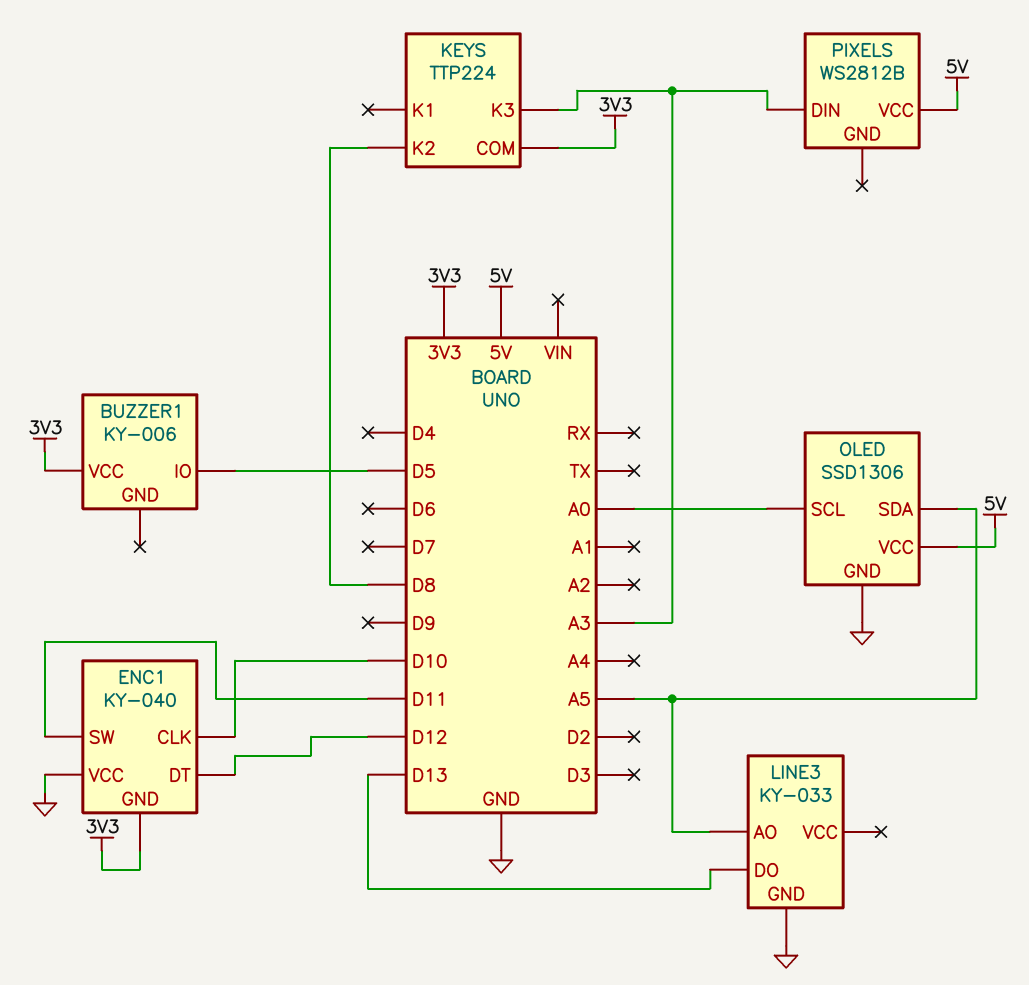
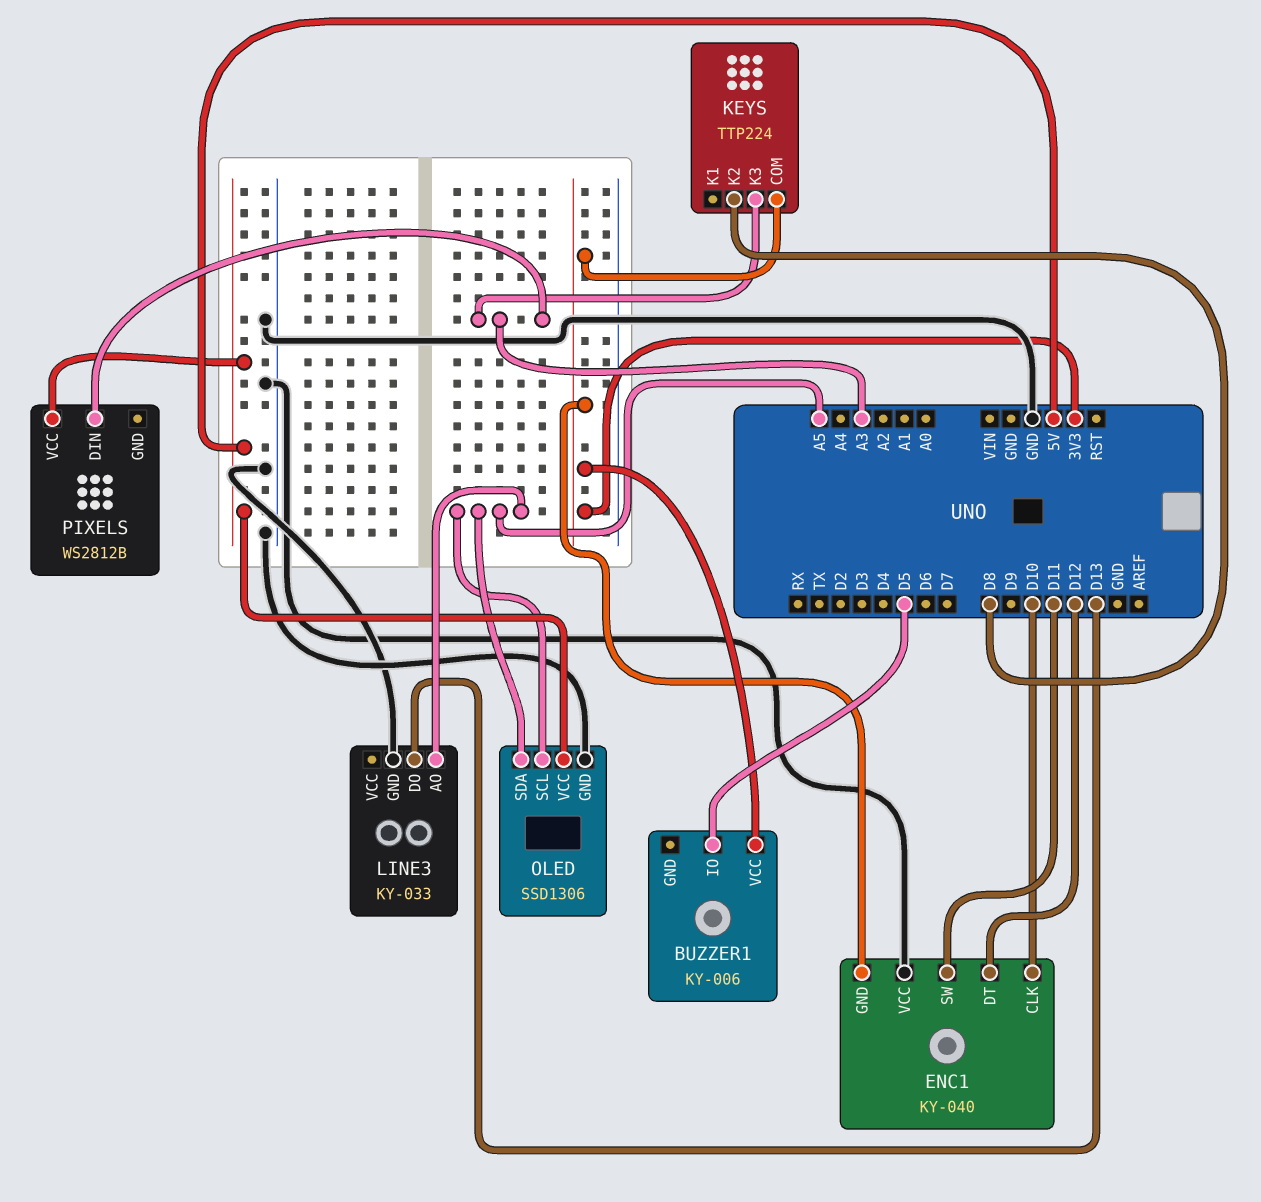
OLED pin SCL: A0 -> A5

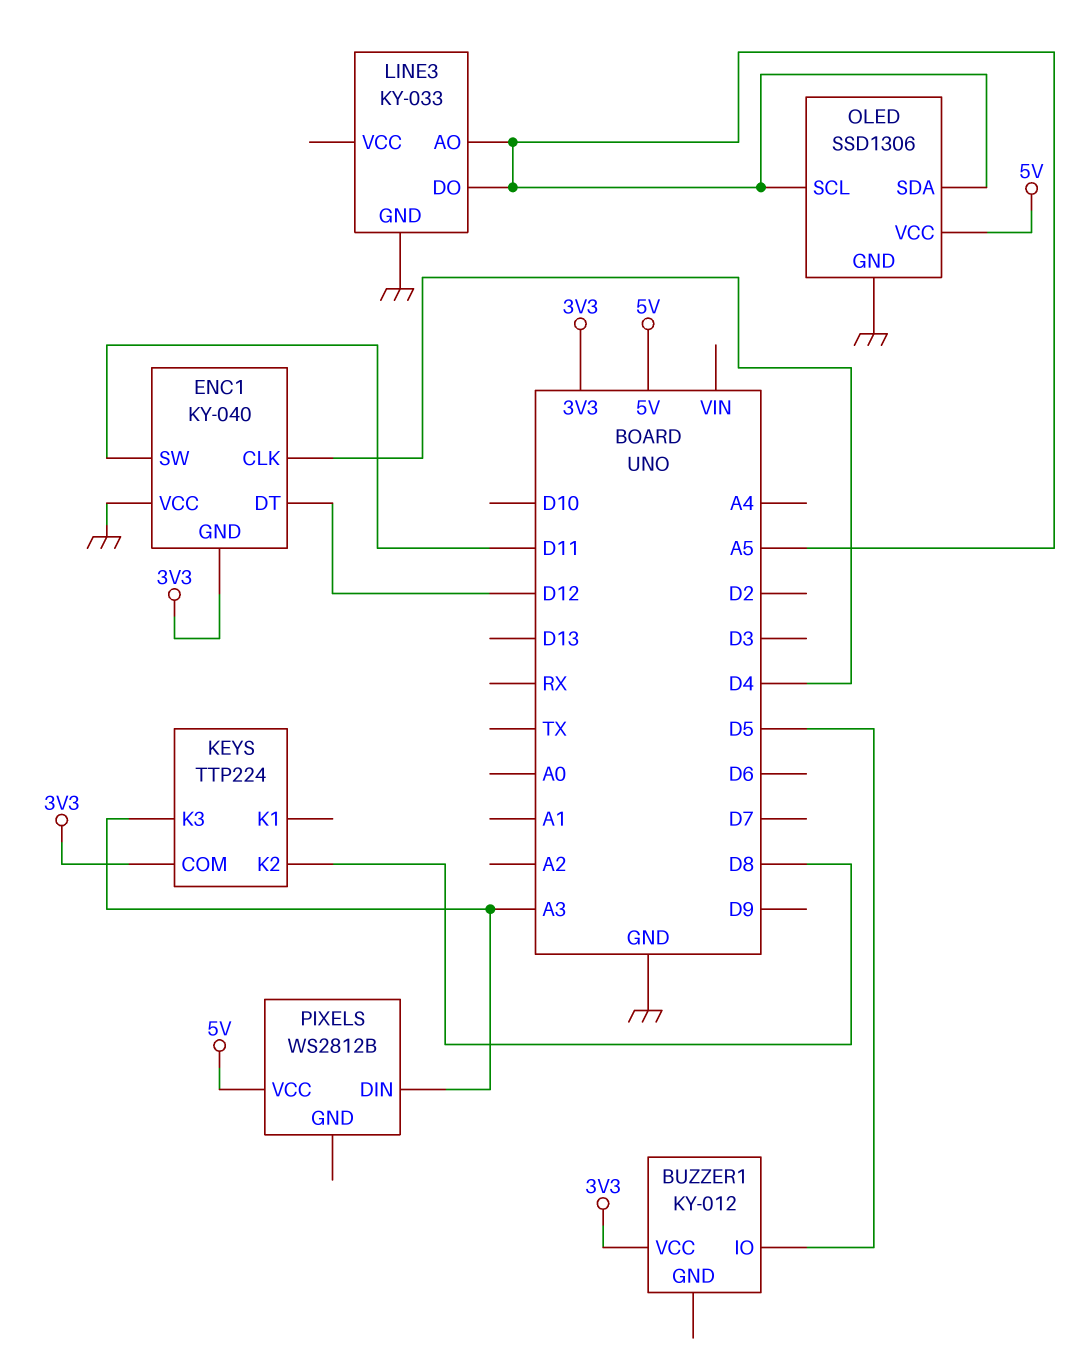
BUZZER1: KY-006 -> KY-012
ENC1 pin CLK: D10 -> D4
LINE3 pin DO: D13 -> A5

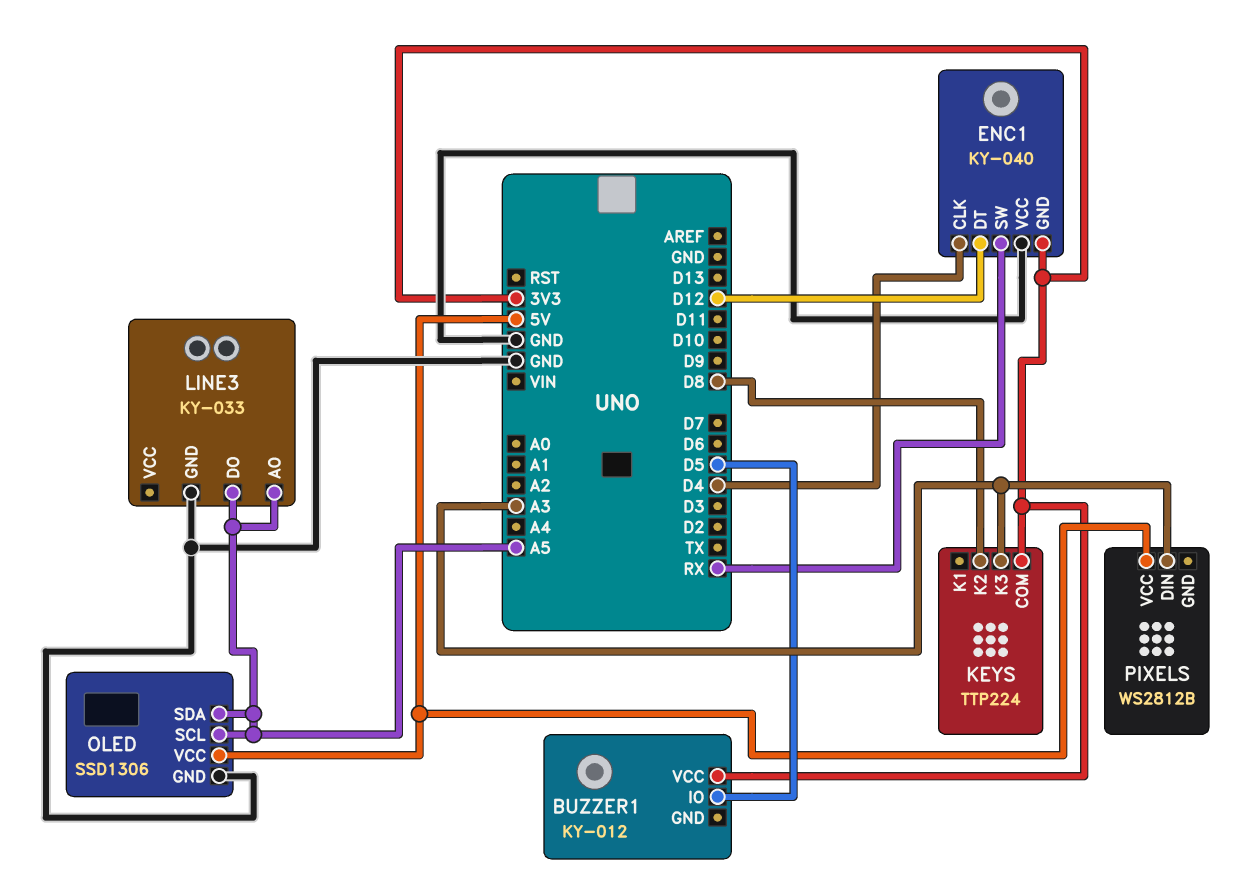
ENC1 pin SW: D11 -> RX

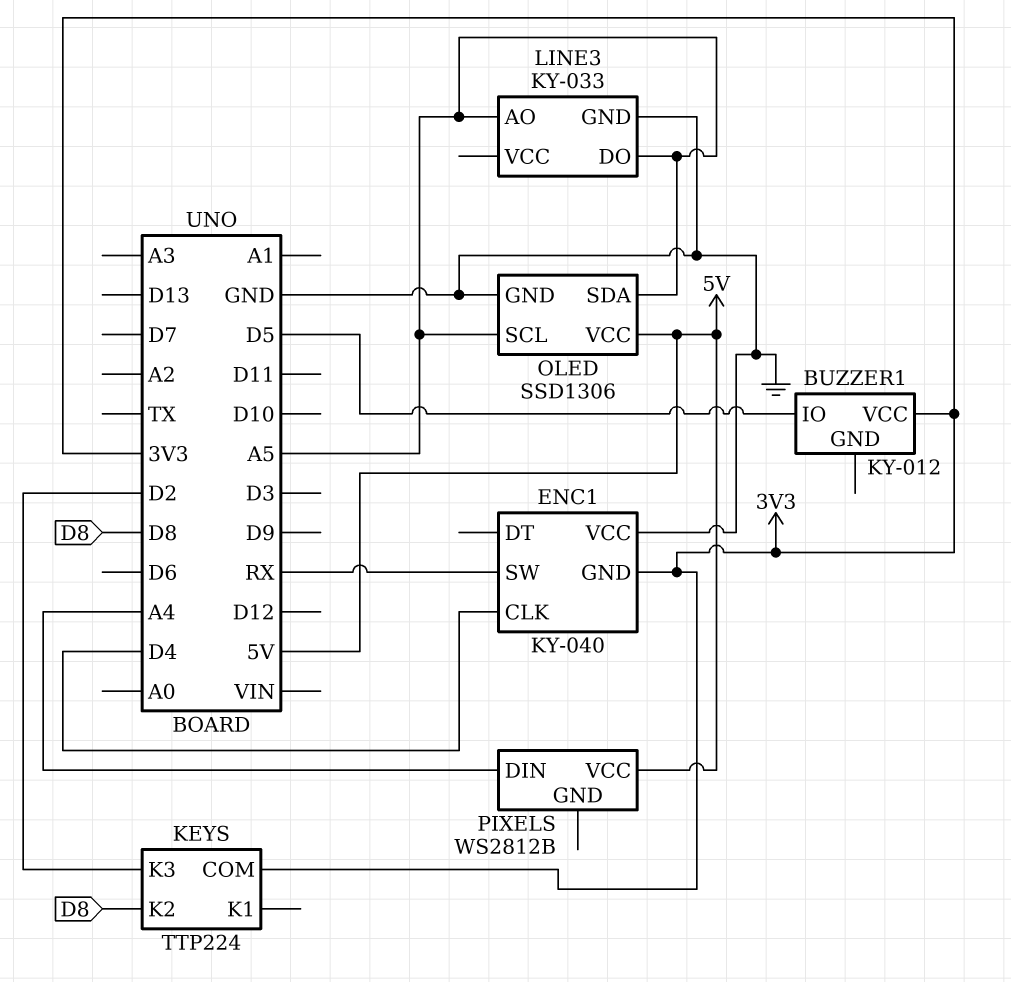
ENC1 pin DT: D12 -> none
KEYS pin K3: A3 -> D2
PIXELS pin DIN: A3 -> A4

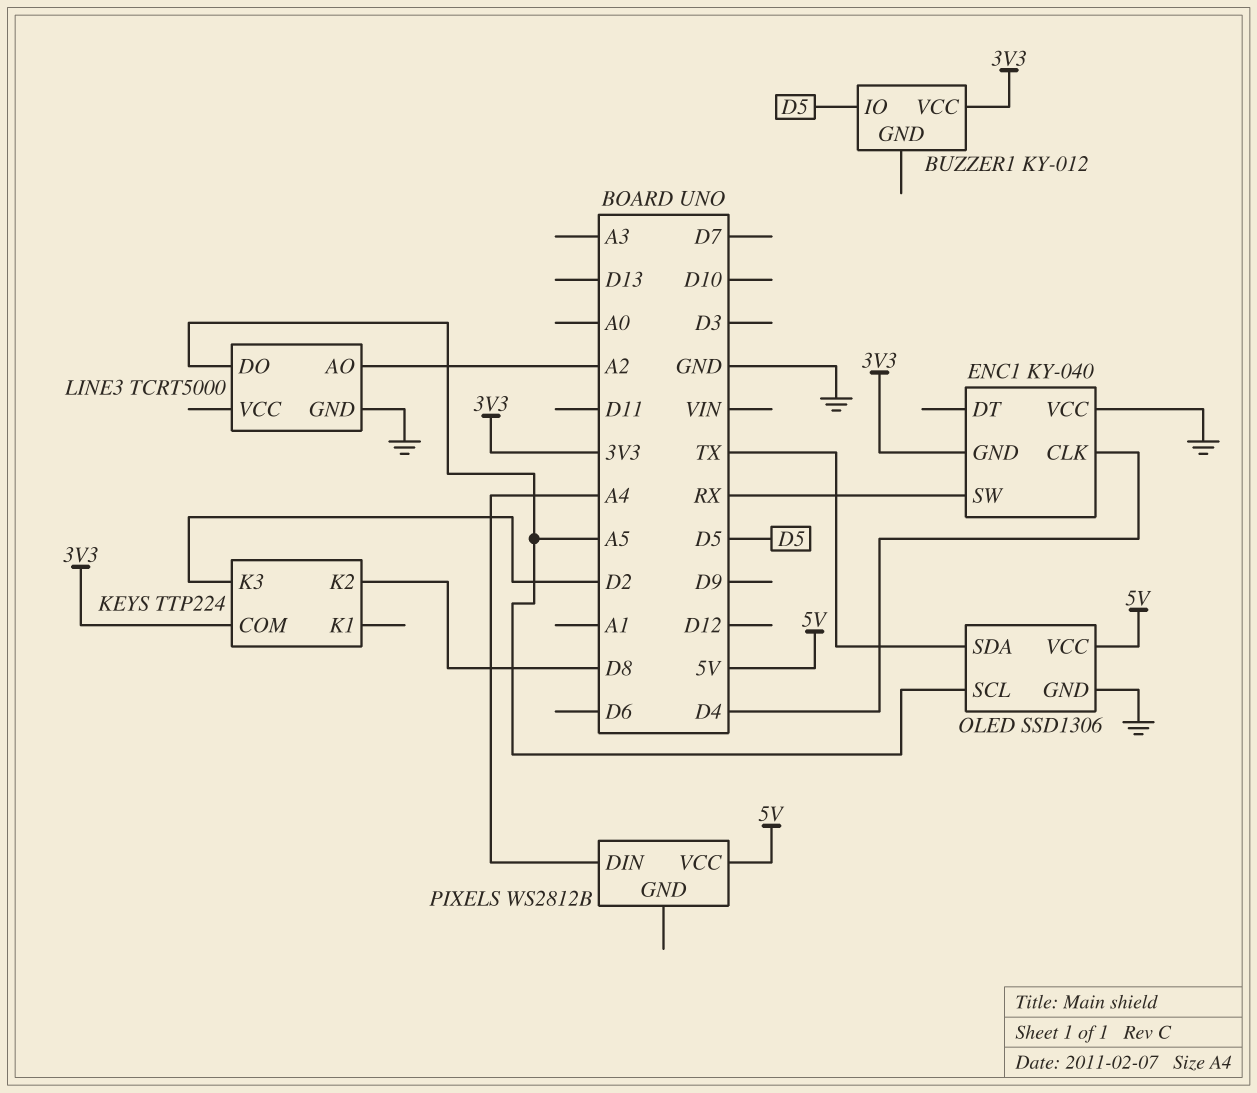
LINE3: KY-033 -> TCRT5000
LINE3 pin AO: A5 -> A2
OLED pin SDA: A5 -> TX

